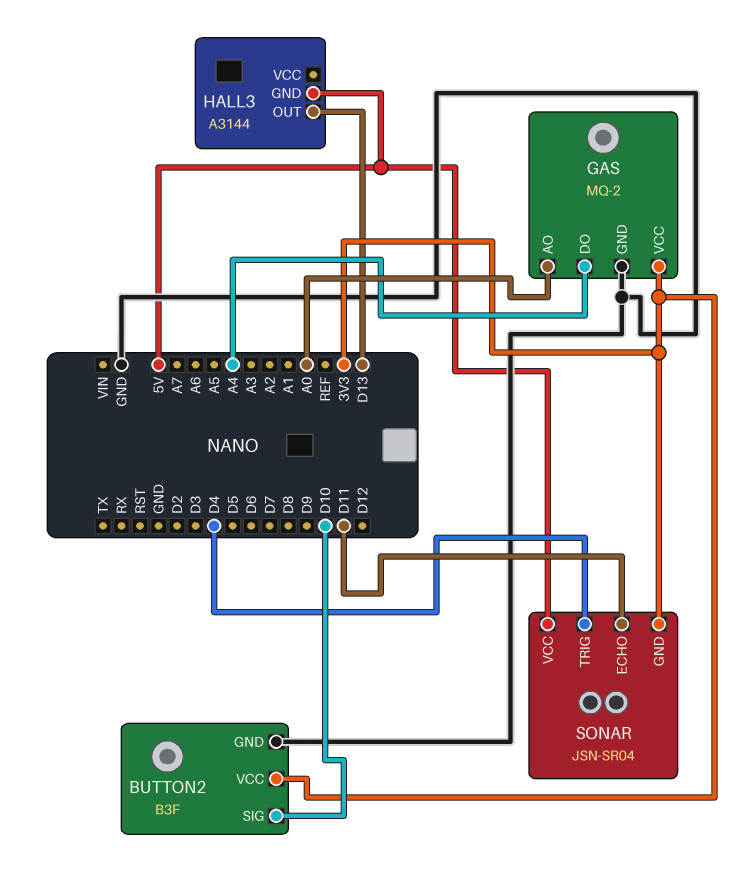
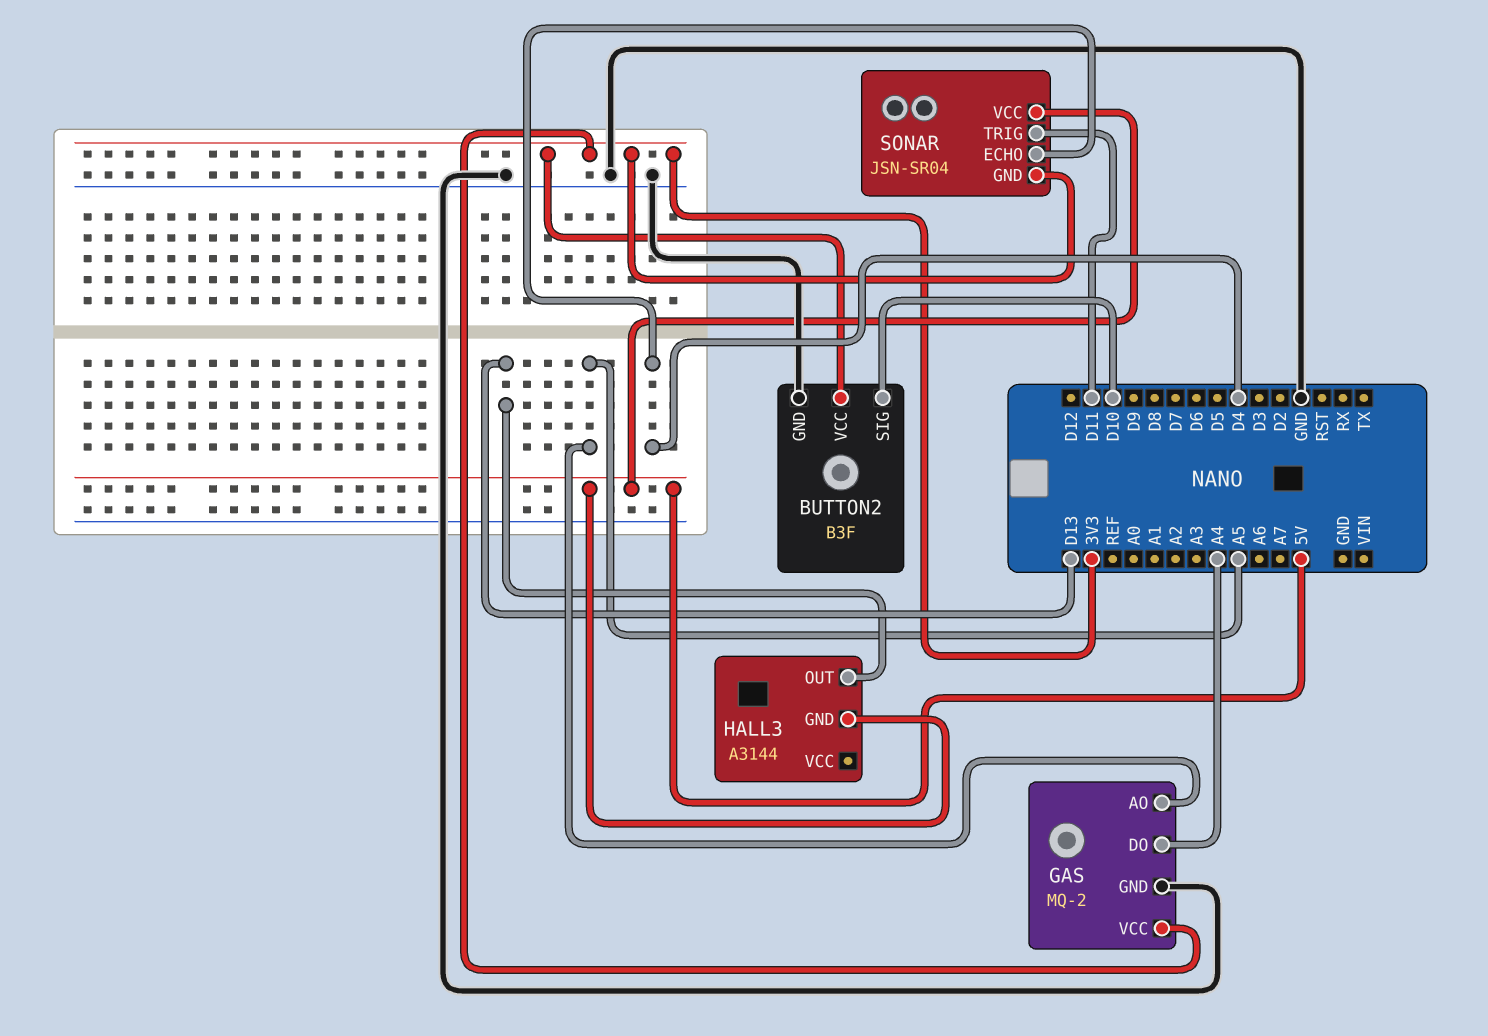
GAS pin AO: A0 -> A5
SONAR pin ECHO: D11 -> D4
SONAR pin TRIG: D4 -> D11

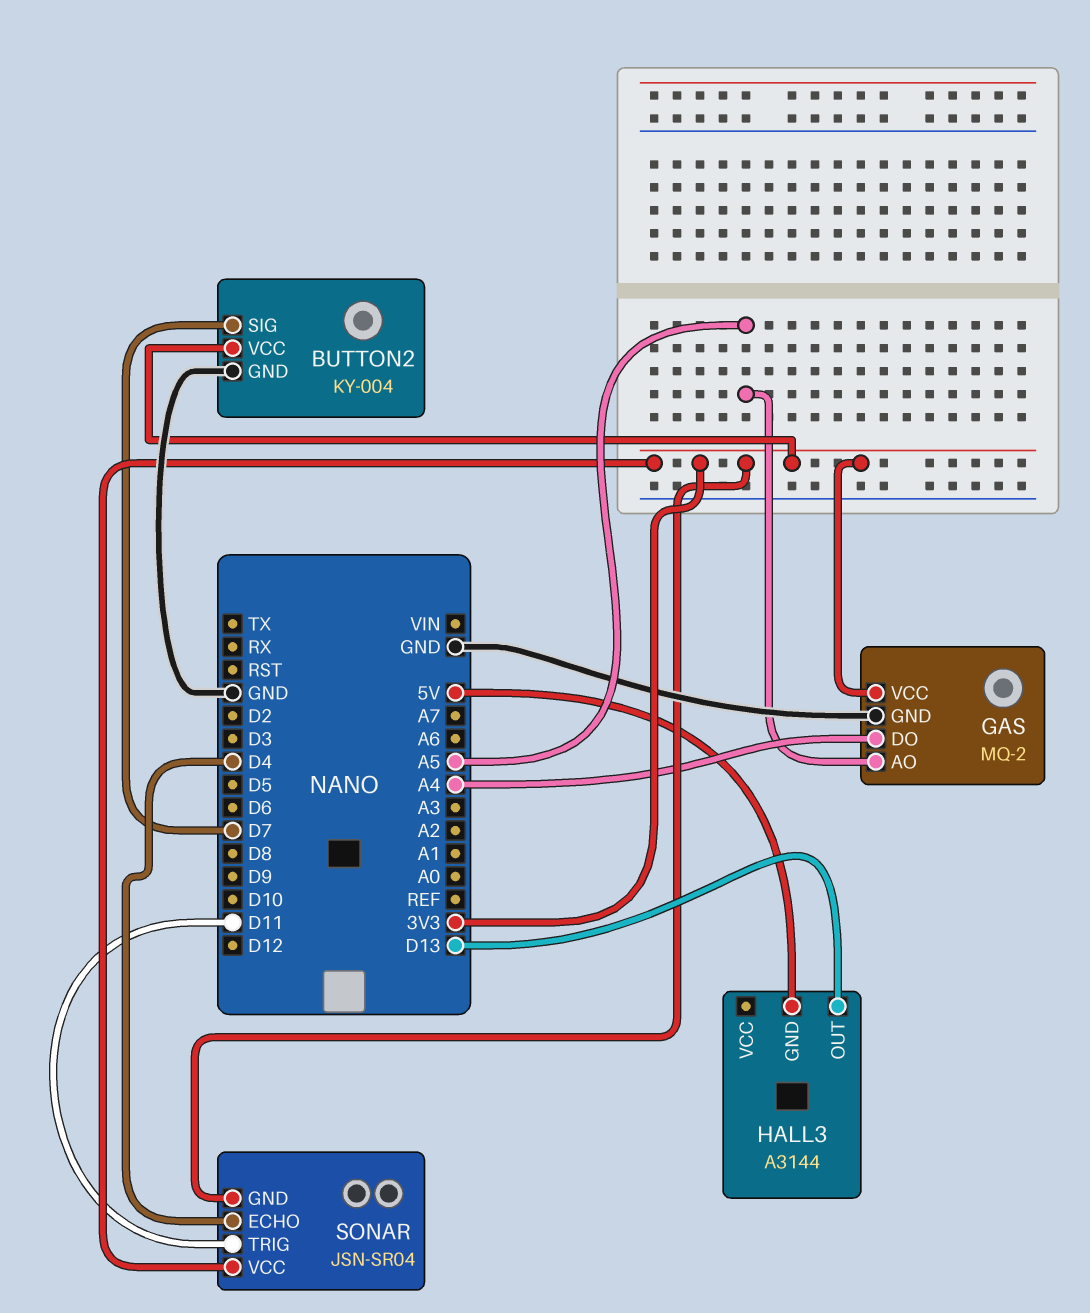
BUTTON2: B3F -> KY-004
BUTTON2 pin SIG: D10 -> D7
SONAR pin VCC: 5V -> 3V3

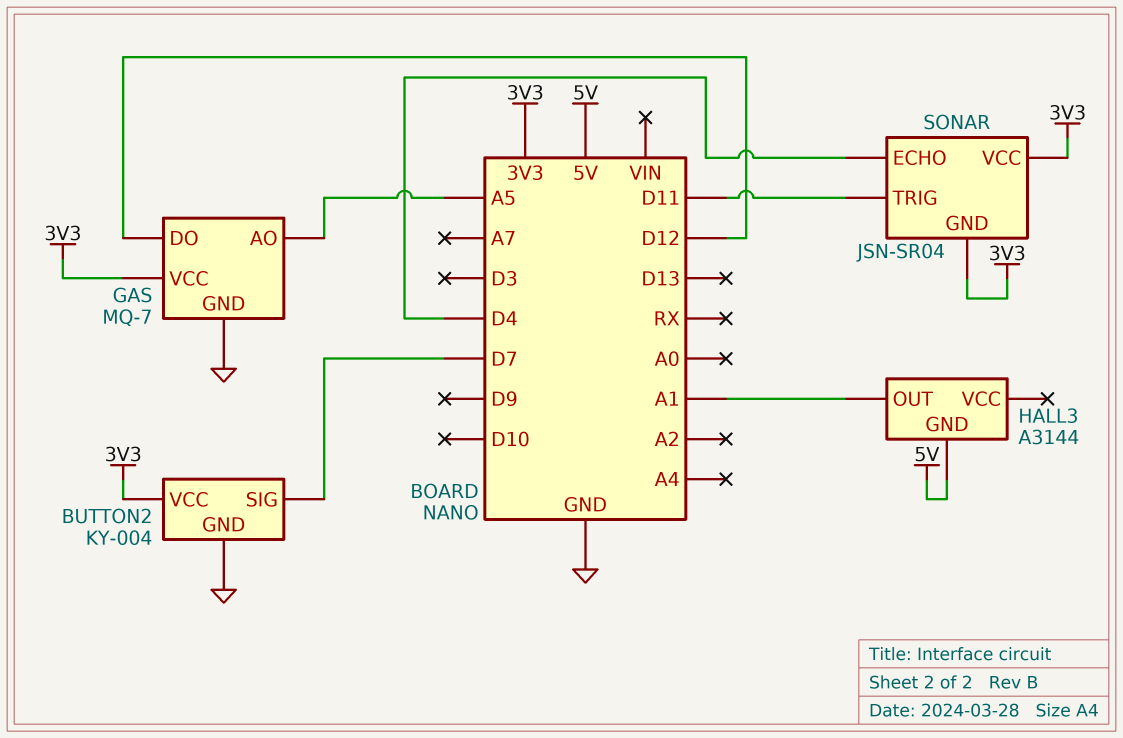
GAS: MQ-2 -> MQ-7
GAS pin DO: A4 -> D12
HALL3 pin OUT: D13 -> A1

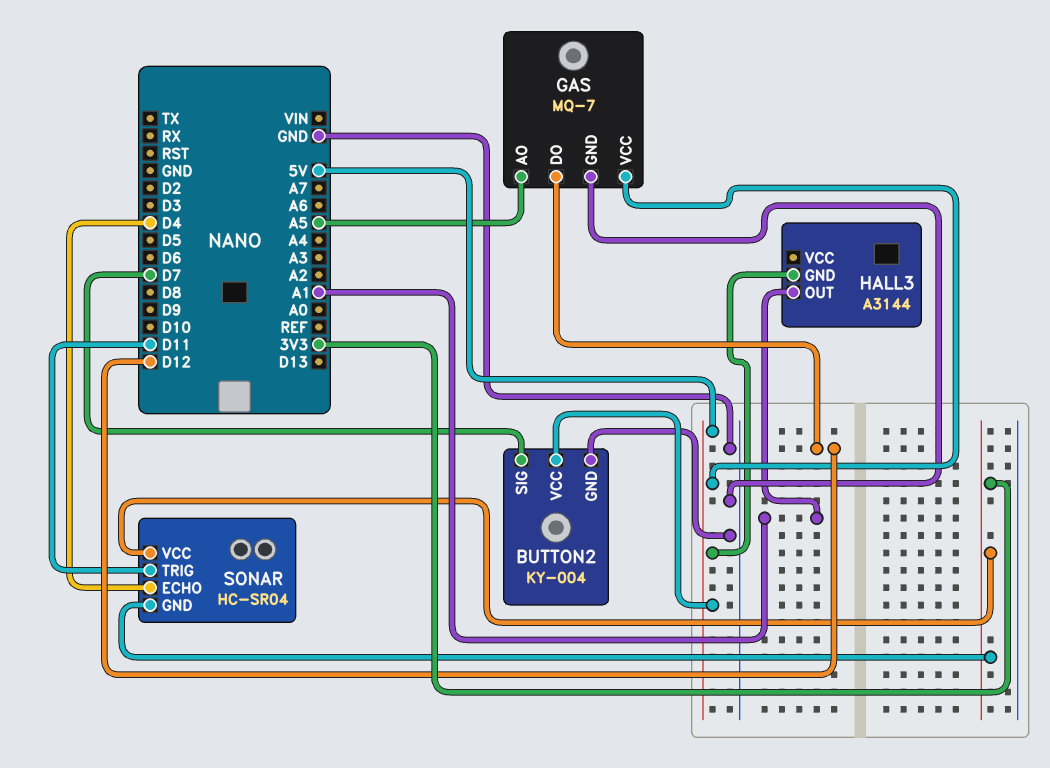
BUTTON2 pin VCC: 3V3 -> 5V
GAS pin VCC: 3V3 -> 5V
SONAR: JSN-SR04 -> HC-SR04

